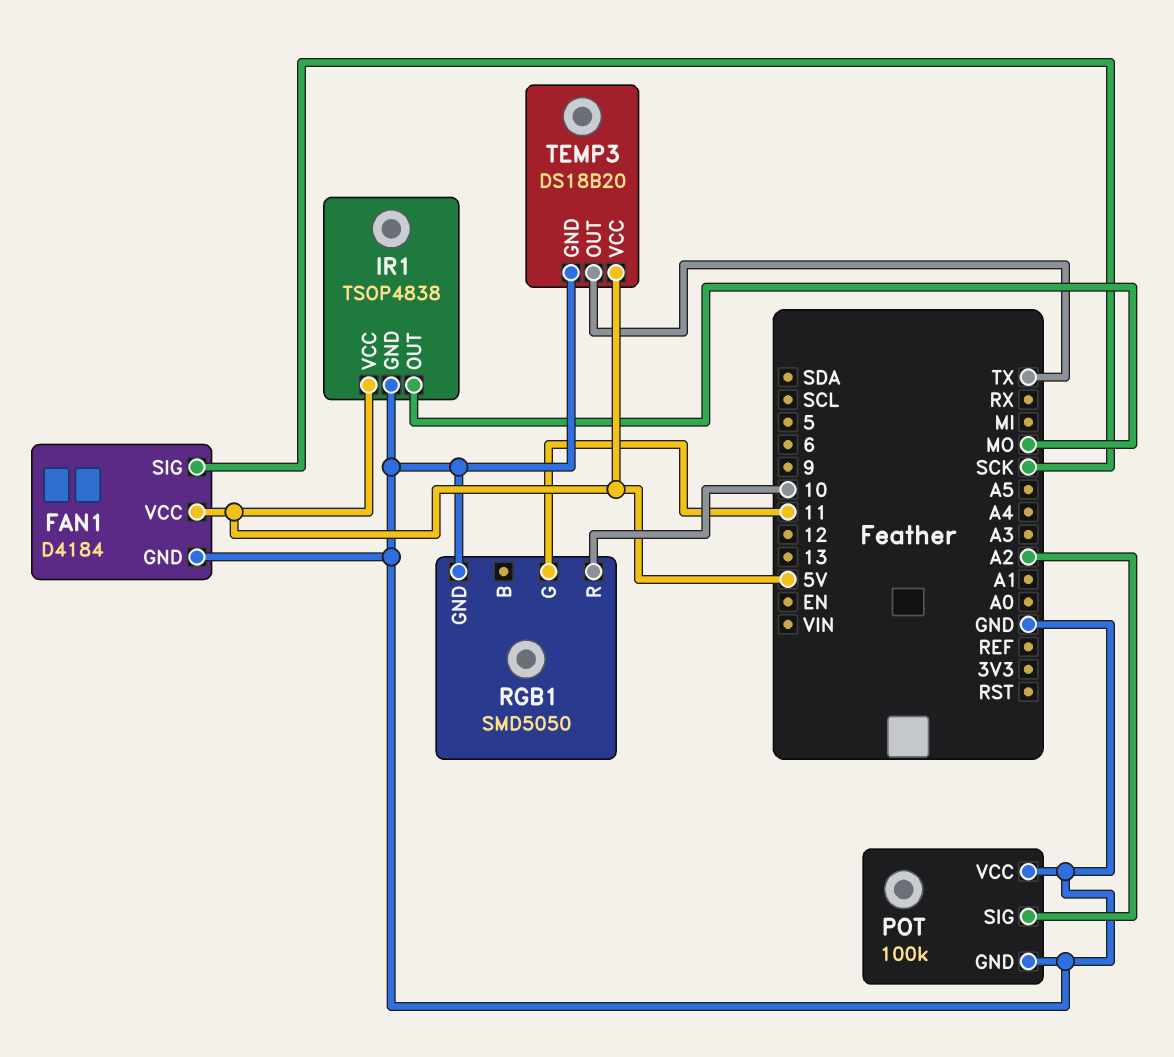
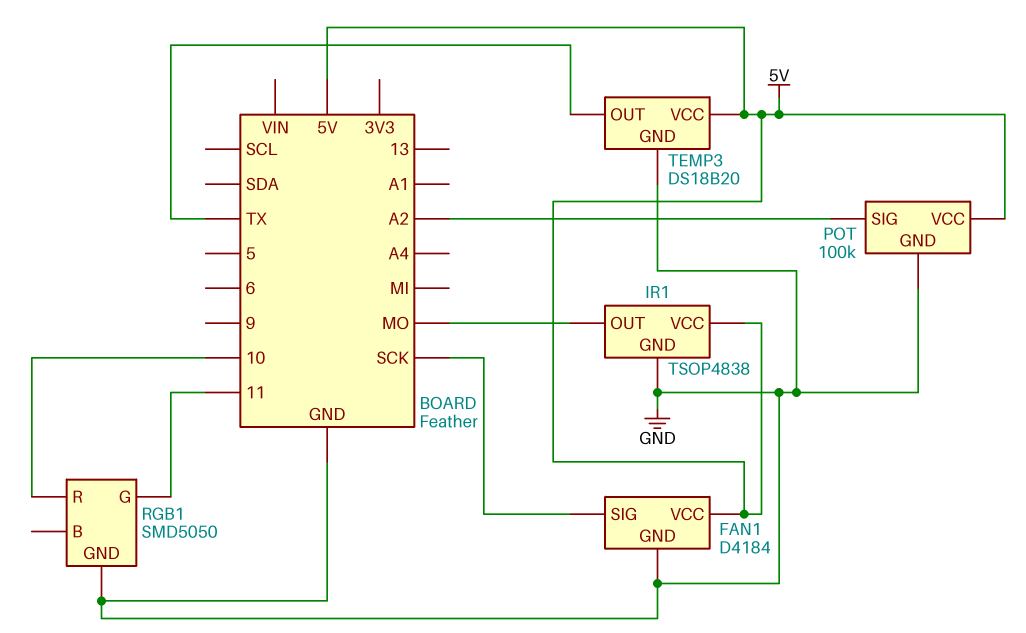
POT pin VCC: GND -> 5V

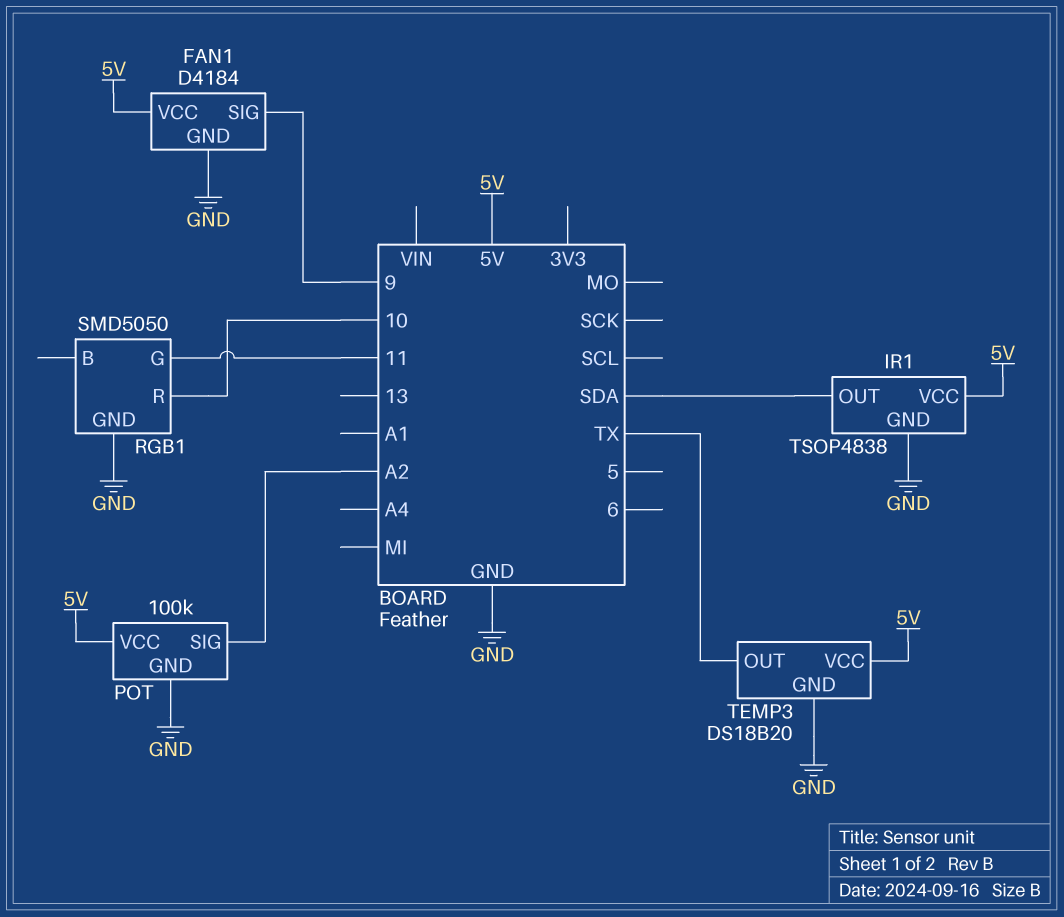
FAN1 pin SIG: SCK -> 9
IR1 pin OUT: MO -> SDA

